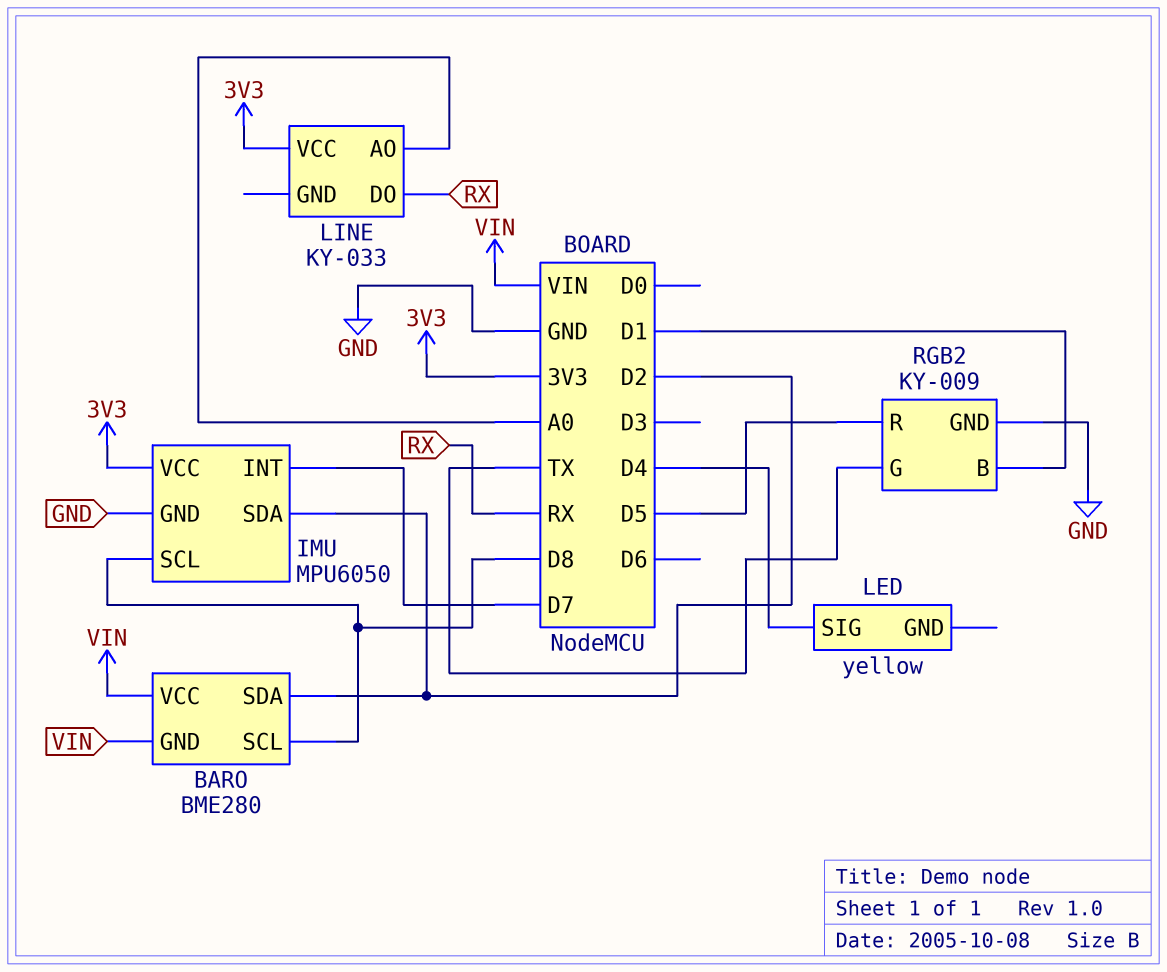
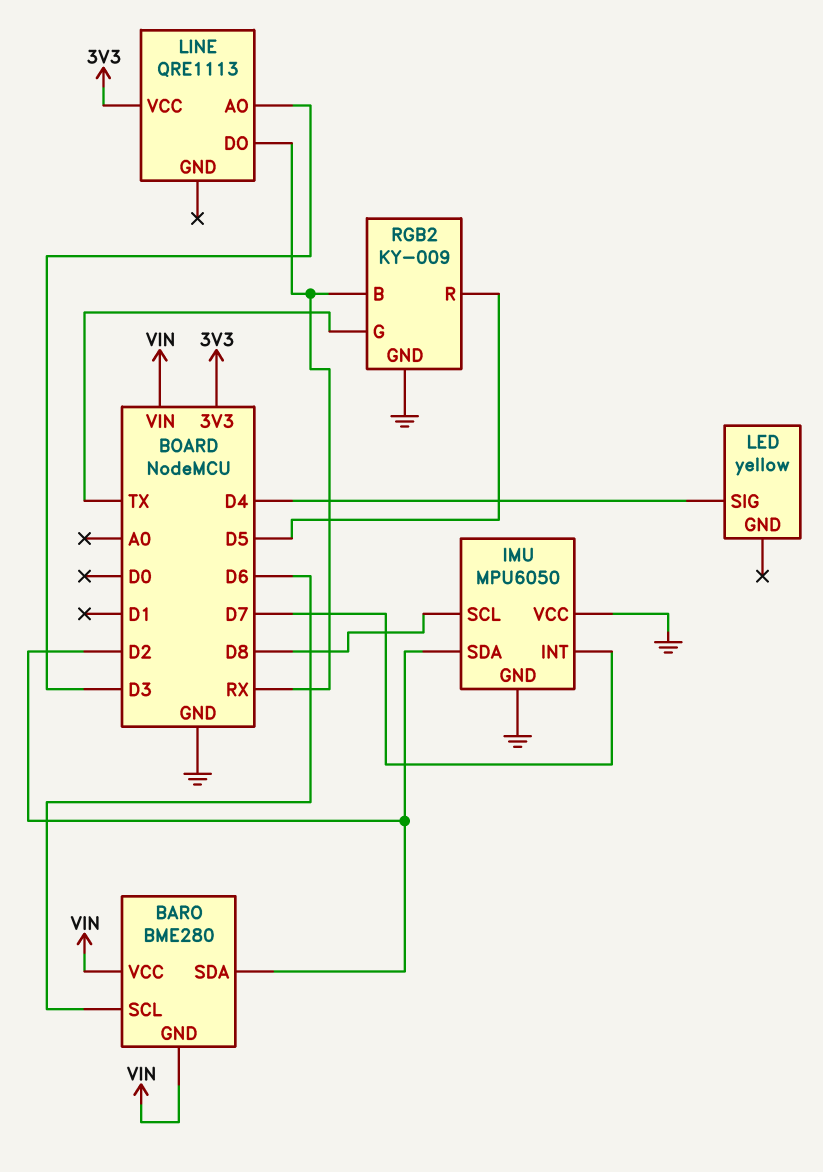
BARO pin SCL: D8 -> D6
IMU pin VCC: 3V3 -> GND
LINE: KY-033 -> QRE1113
LINE pin AO: A0 -> D3
RGB2 pin B: D1 -> RX

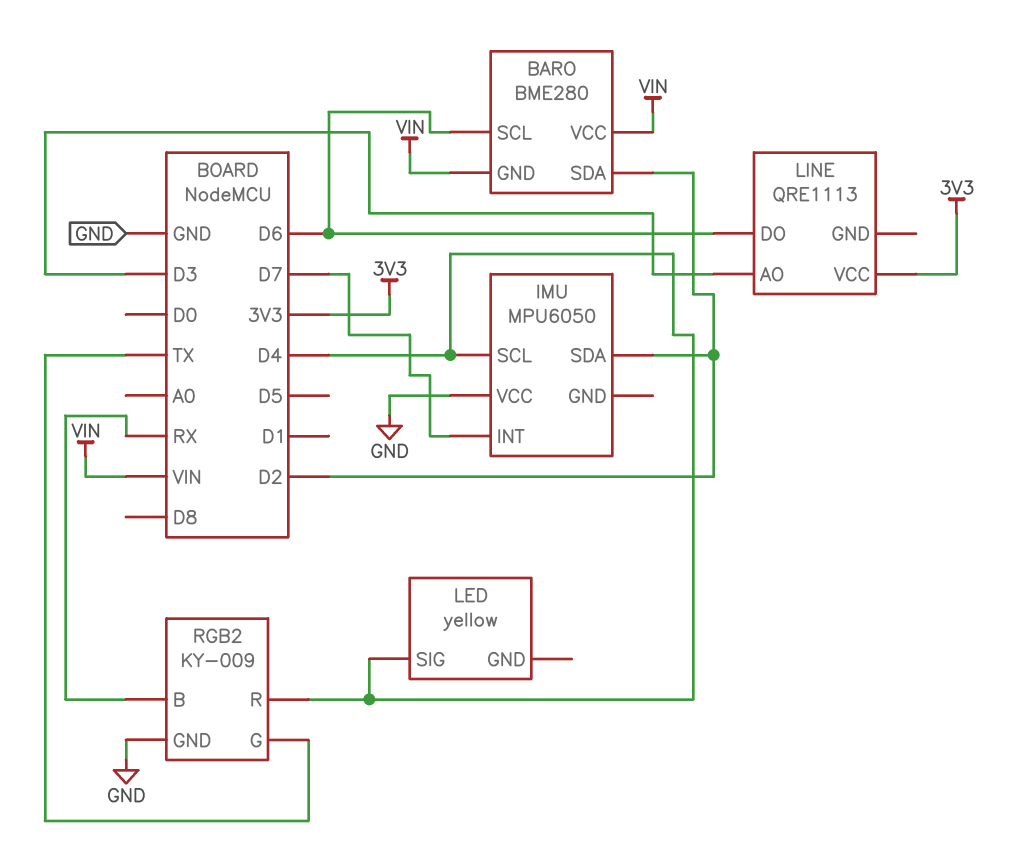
IMU pin GND: GND -> none
IMU pin SCL: D8 -> D4
LINE pin DO: RX -> D6
RGB2 pin R: D5 -> D4

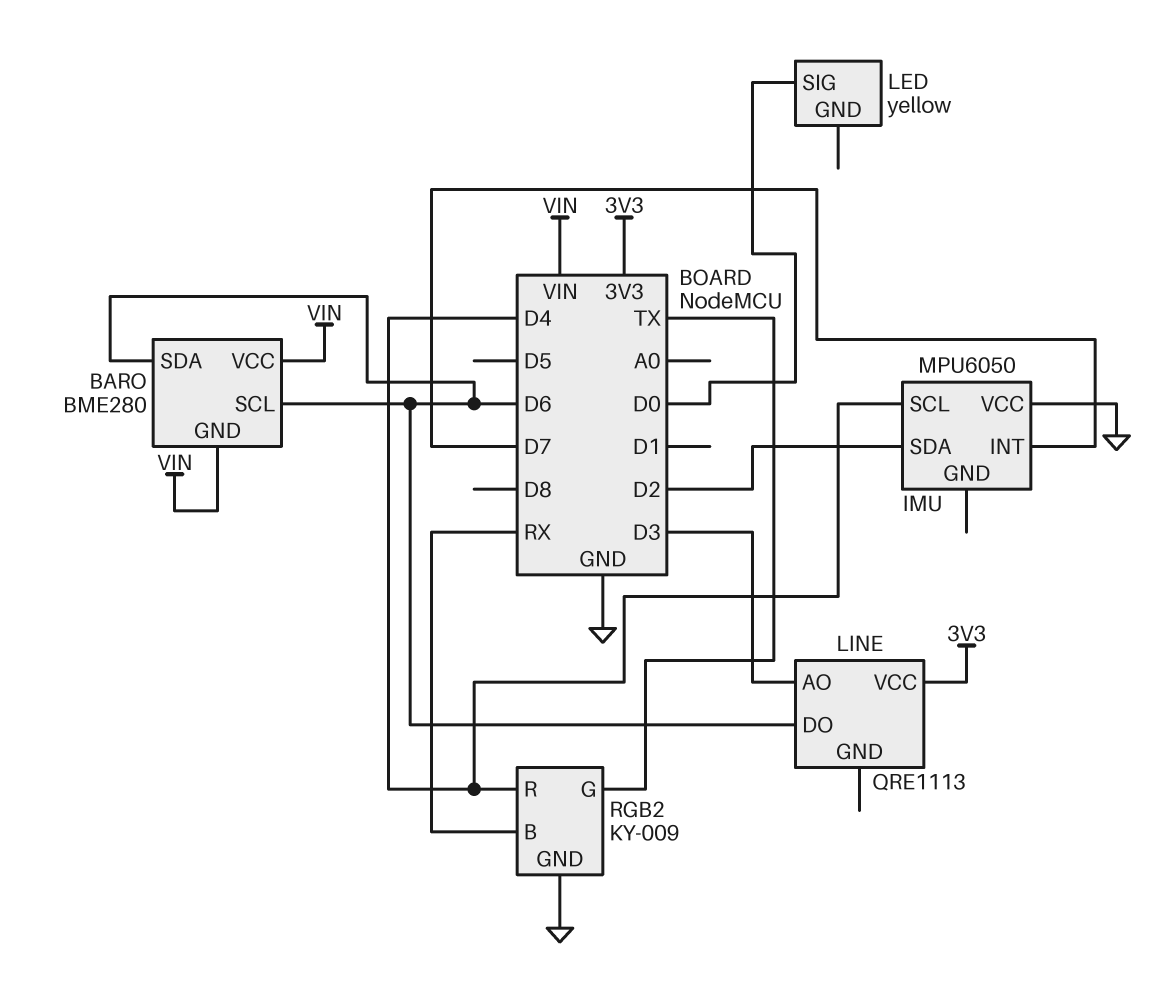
BARO pin SDA: D2 -> D6
LED pin SIG: D4 -> D0

